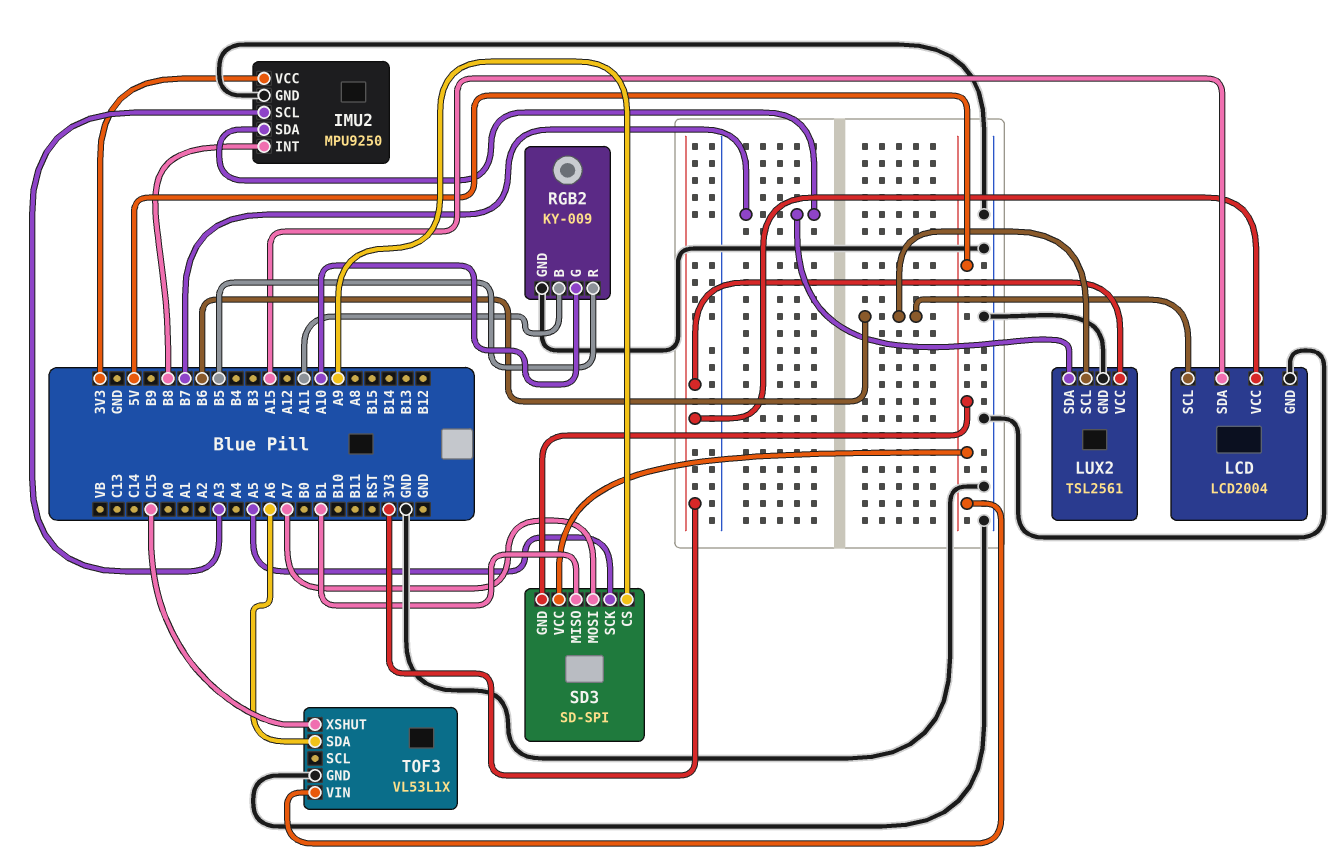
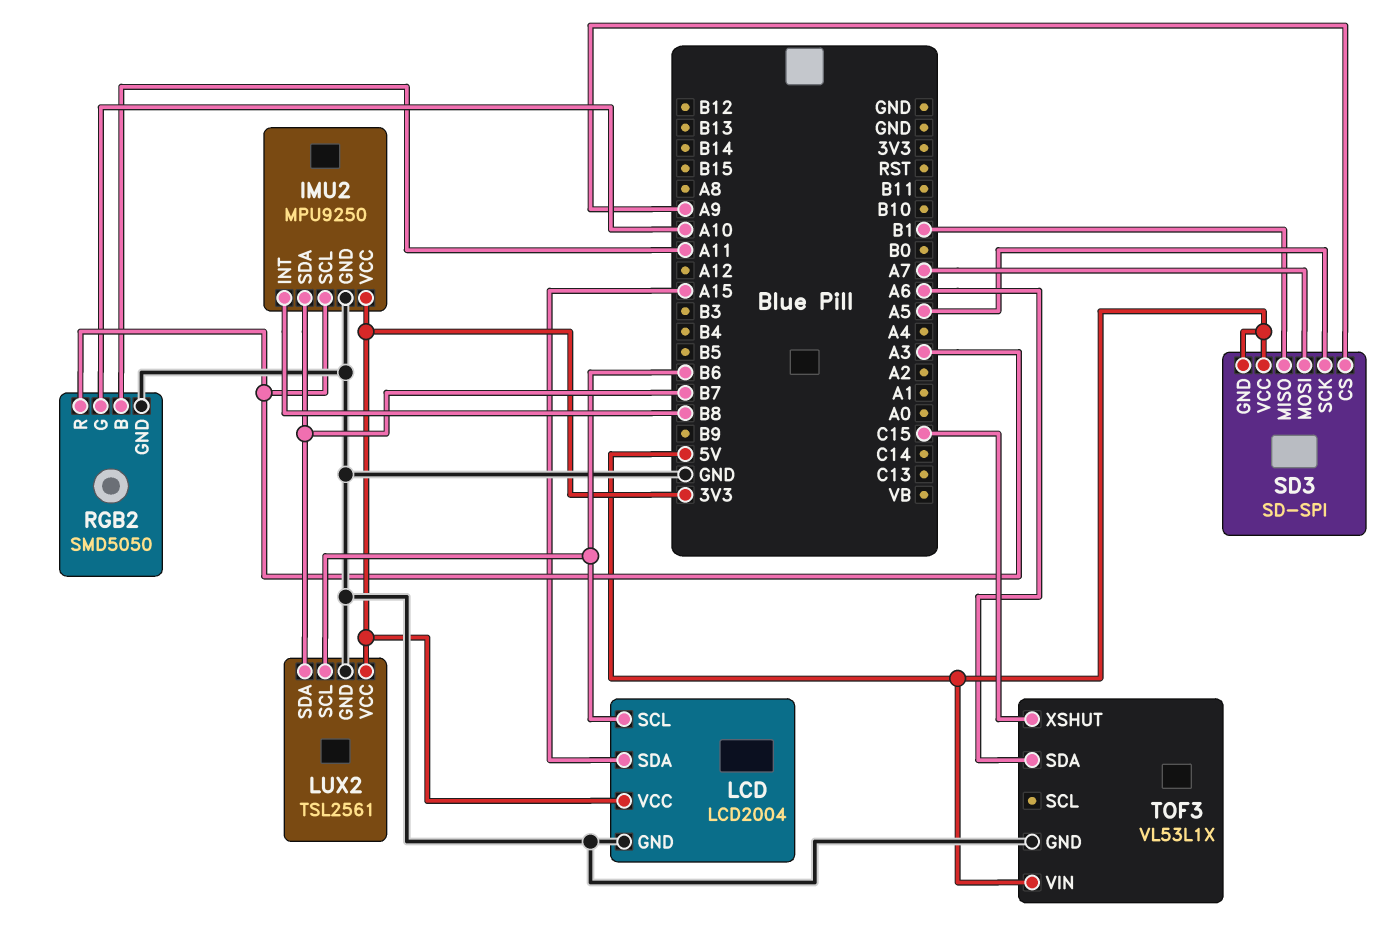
RGB2: KY-009 -> SMD5050
RGB2 pin R: B5 -> A3

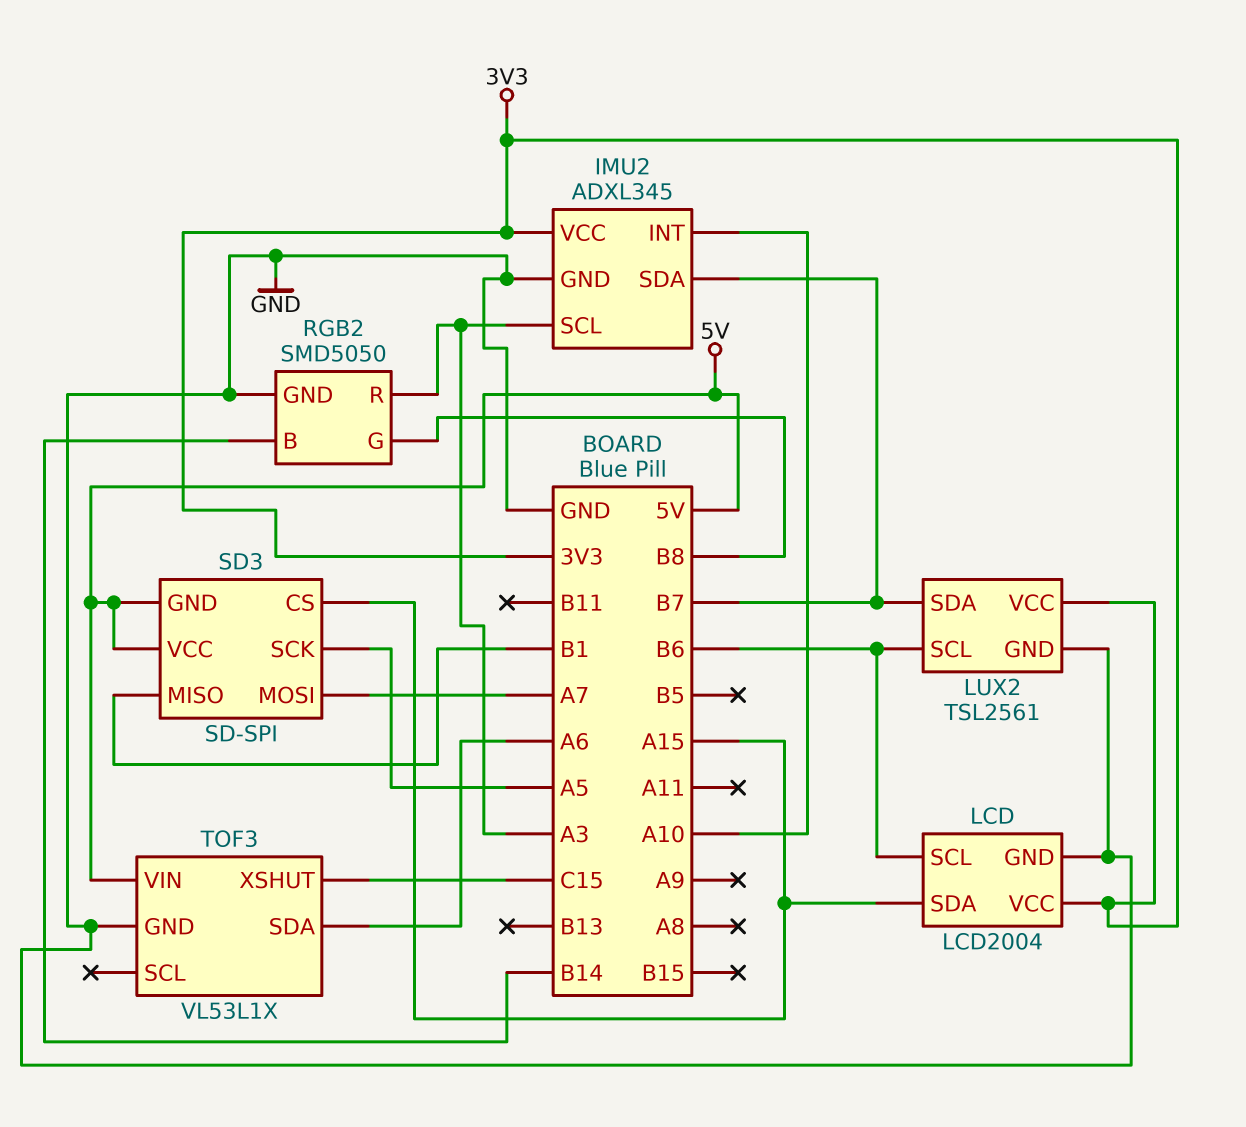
IMU2: MPU9250 -> ADXL345
IMU2 pin INT: B8 -> A10
RGB2 pin B: A11 -> B14
RGB2 pin G: A10 -> B8
SD3 pin CS: A9 -> A15

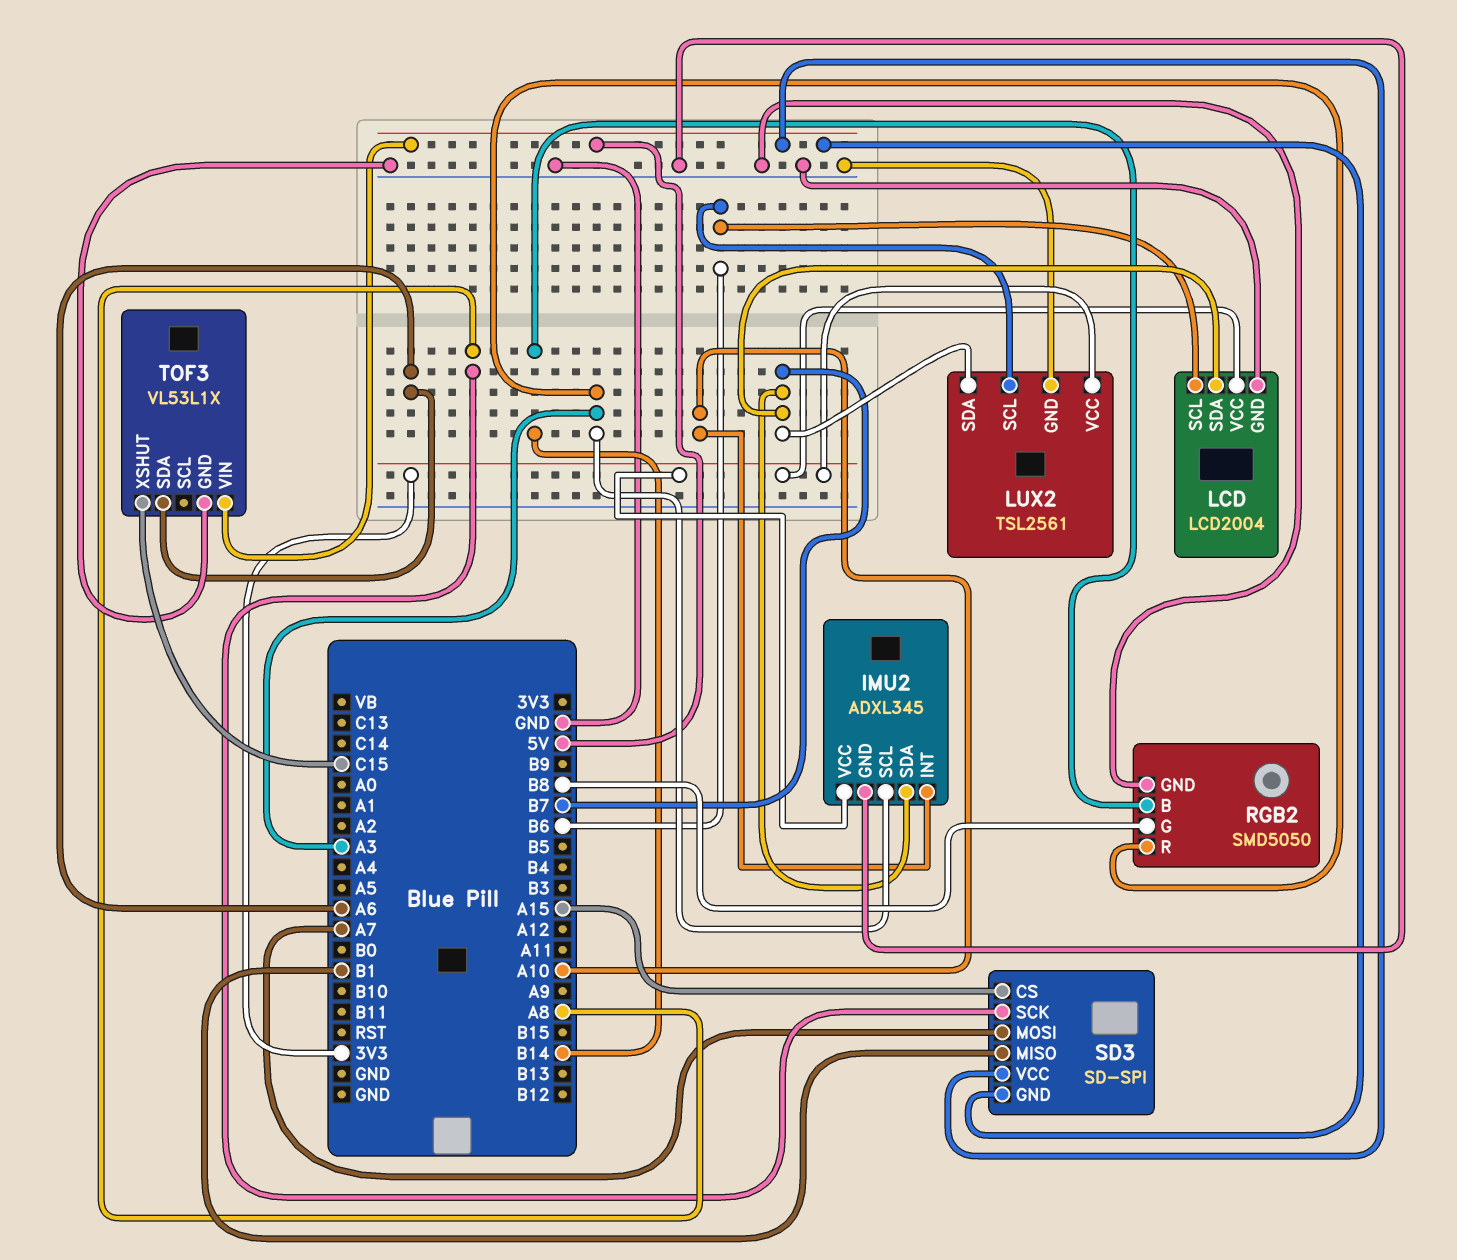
LCD pin SDA: A15 -> B7
SD3 pin SCK: A5 -> A8

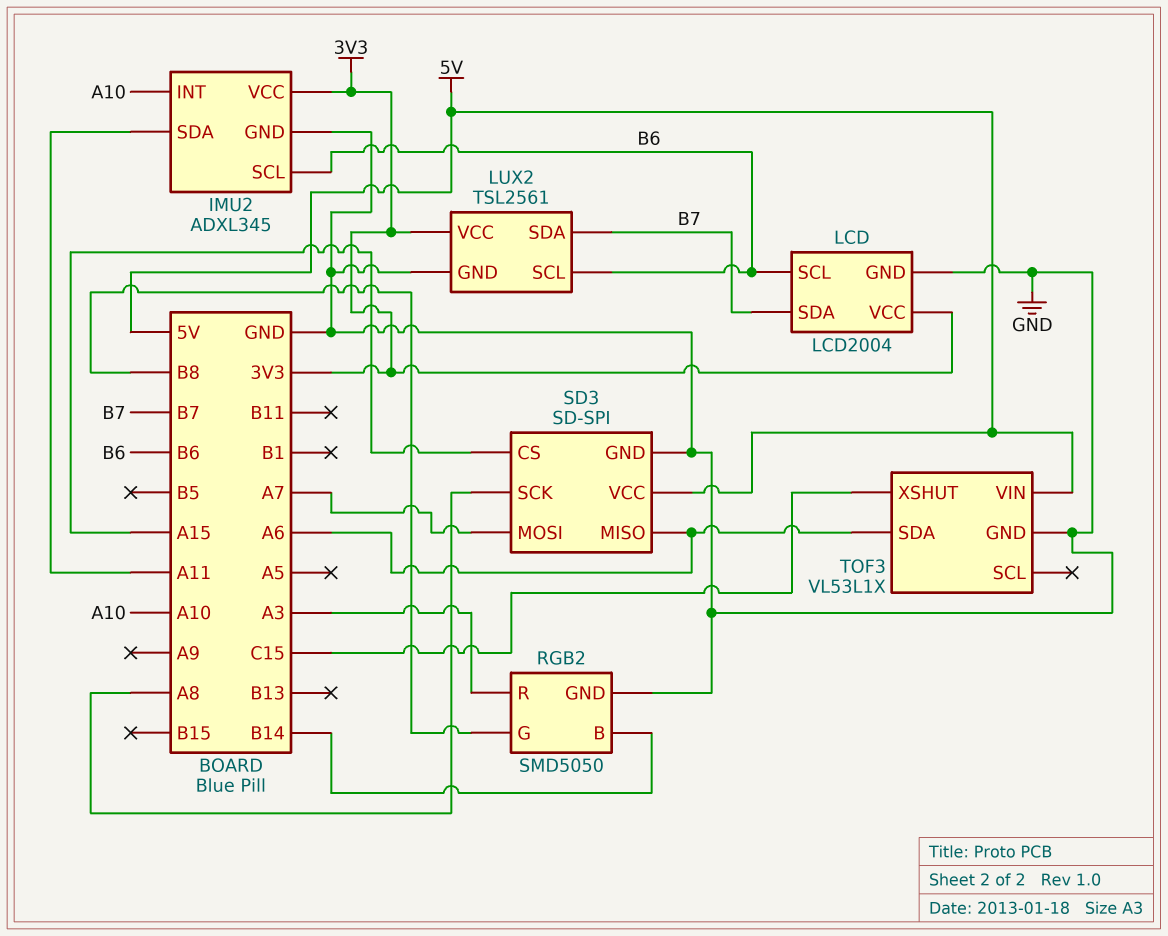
IMU2 pin SCL: A3 -> B6
IMU2 pin SDA: B7 -> A11
SD3 pin GND: 5V -> GND
SD3 pin MISO: B1 -> A6

